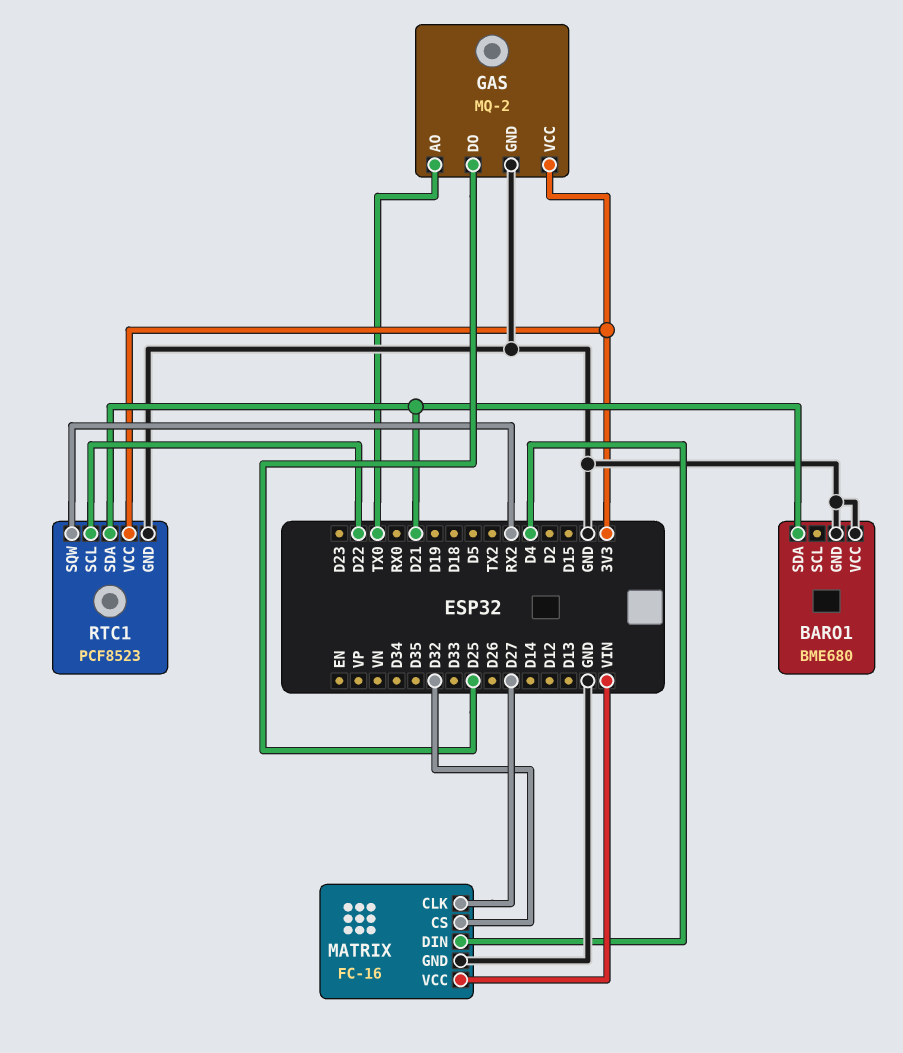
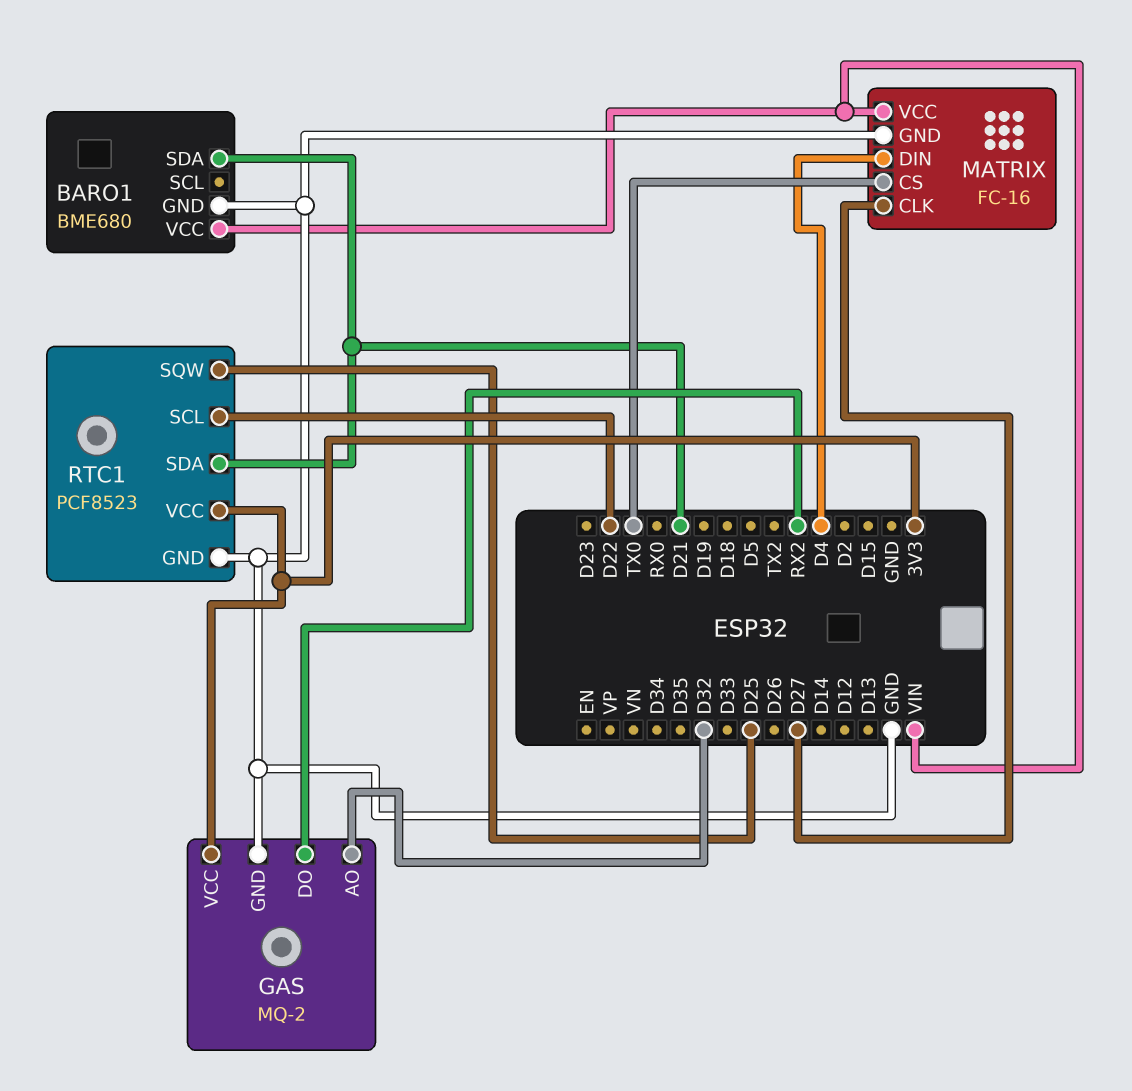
BARO1 pin VCC: GND -> VIN
GAS pin AO: TX0 -> D32
GAS pin DO: D25 -> RX2
MATRIX pin CS: D32 -> TX0
RTC1 pin SQW: RX2 -> D25

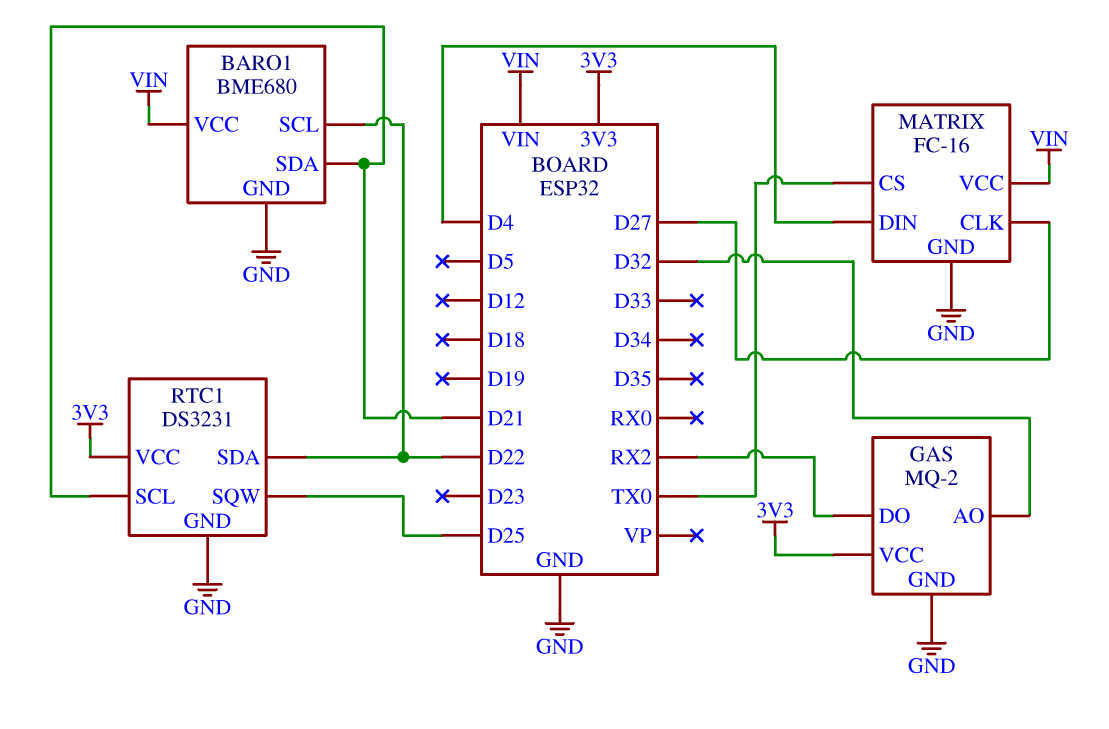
BARO1 pin SCL: none -> D22
RTC1: PCF8523 -> DS3231
RTC1 pin SCL: D22 -> D21
RTC1 pin SDA: D21 -> D22

